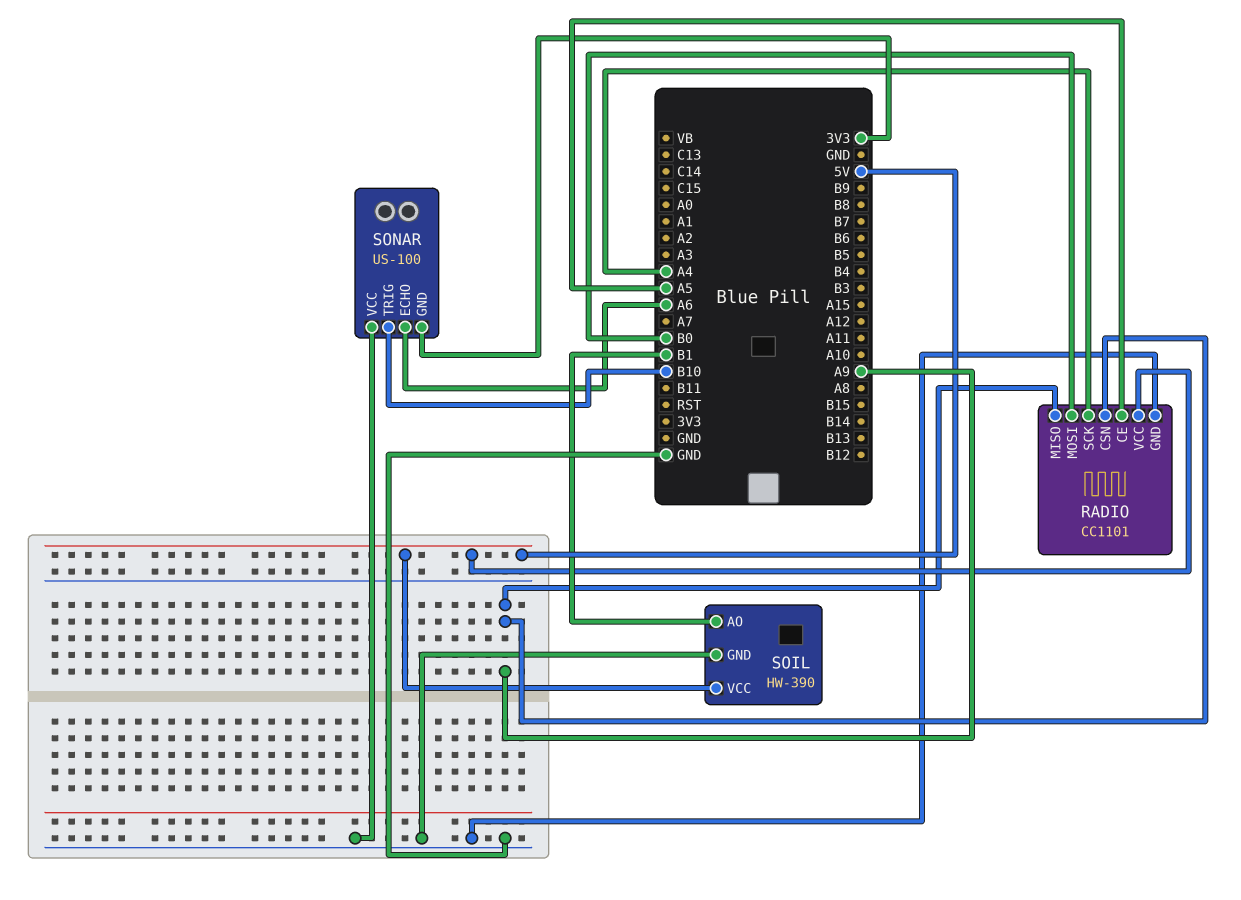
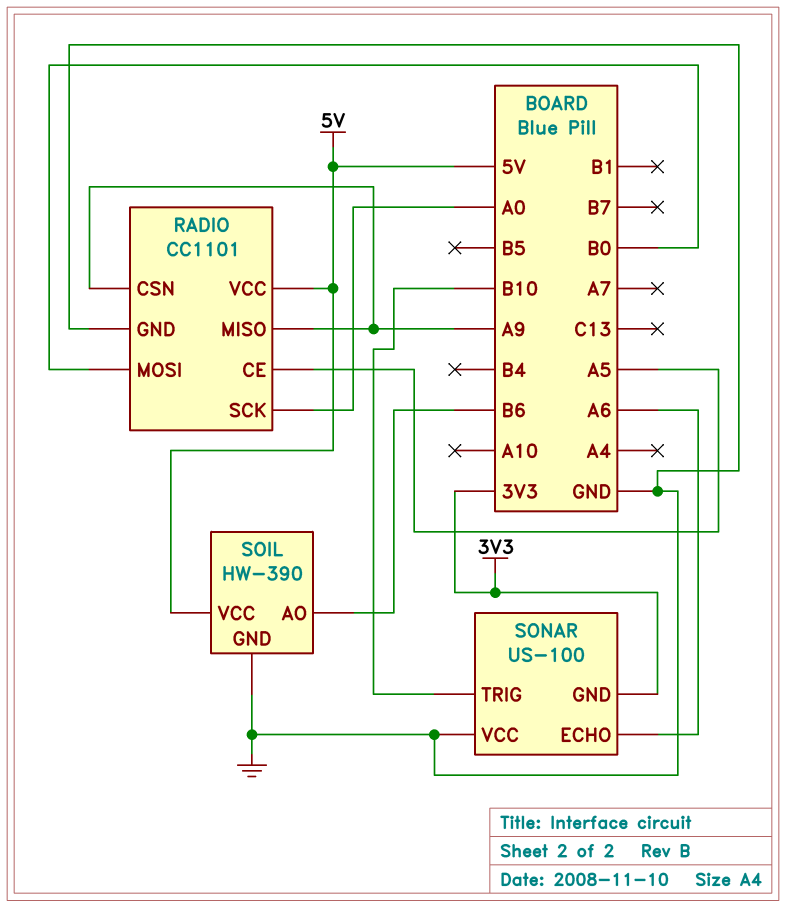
RADIO pin SCK: A4 -> A0
SOIL pin AO: B1 -> B6

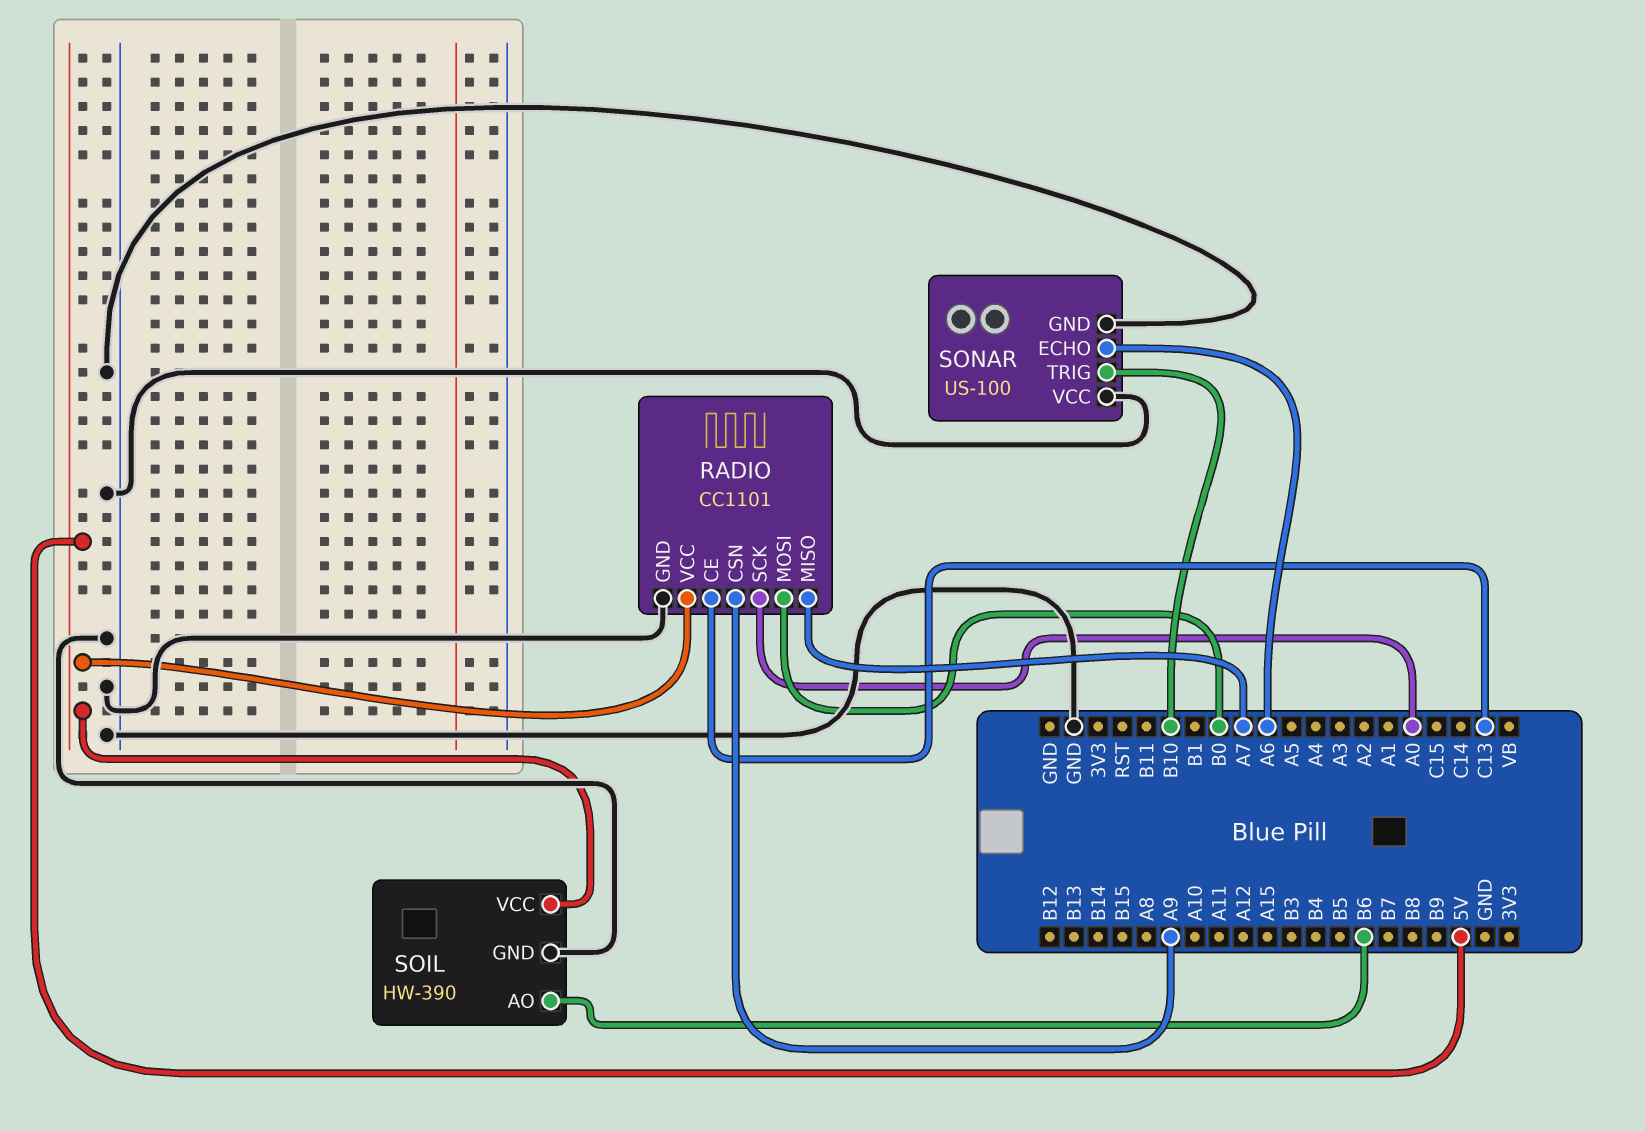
RADIO pin CE: A5 -> C13
RADIO pin MISO: A9 -> A7
SONAR pin GND: 3V3 -> GND

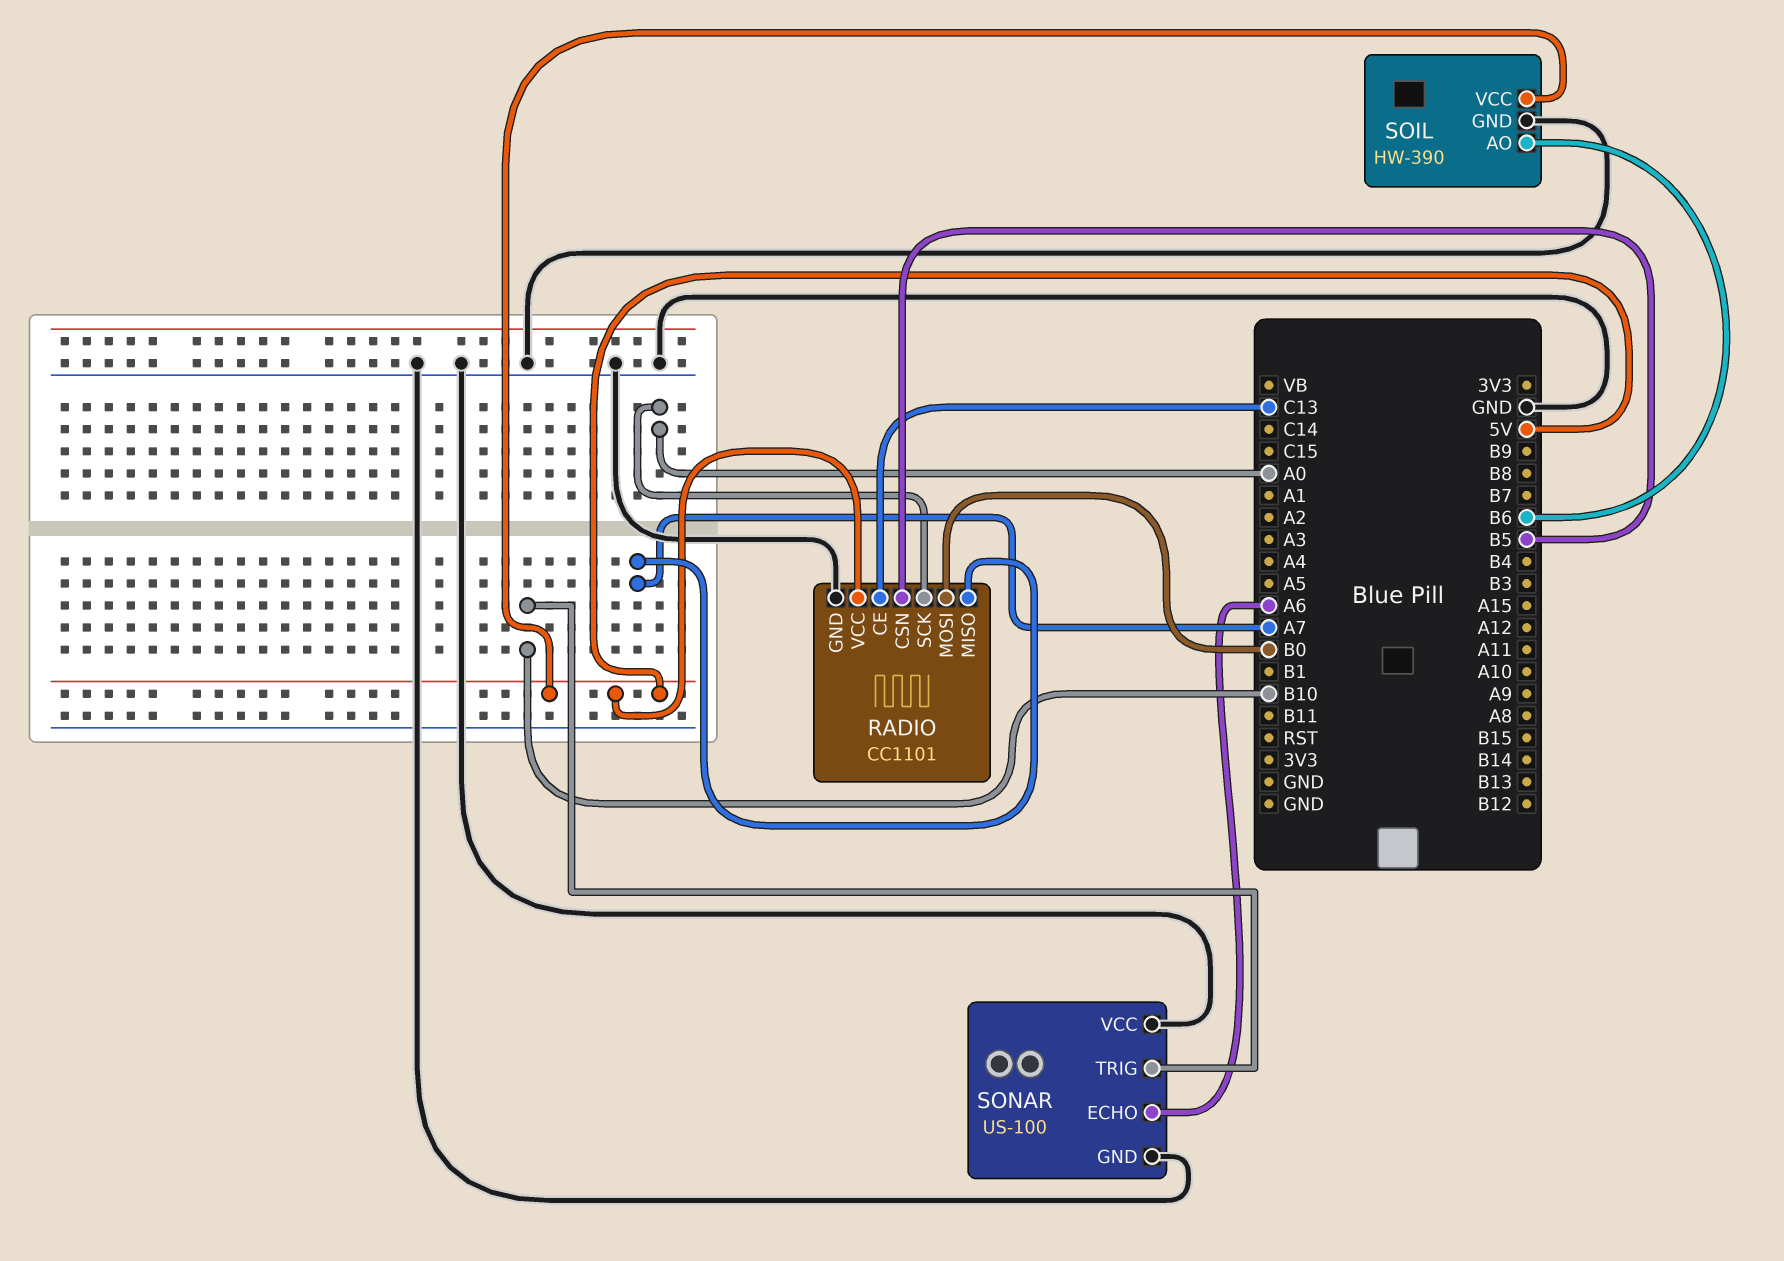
RADIO pin CSN: A9 -> B5

